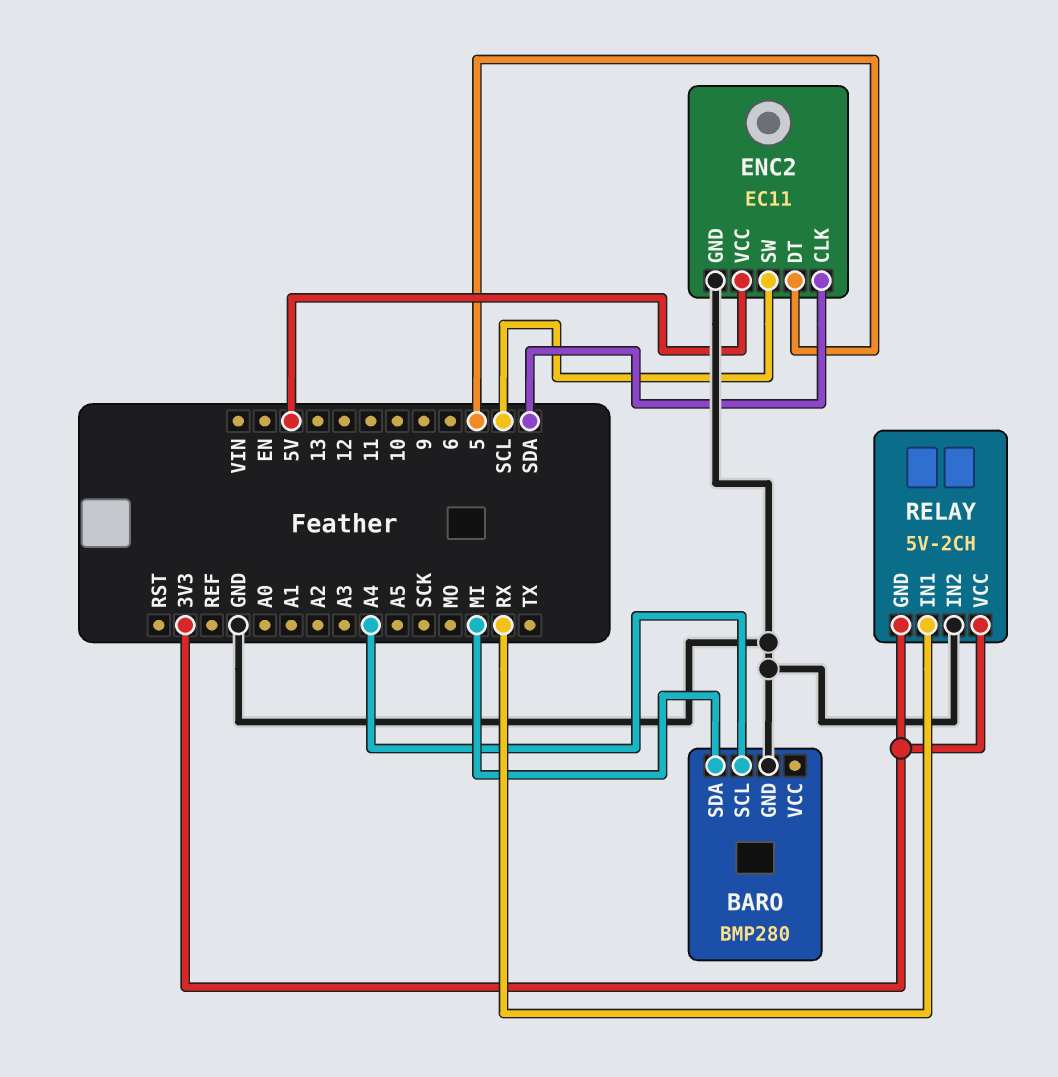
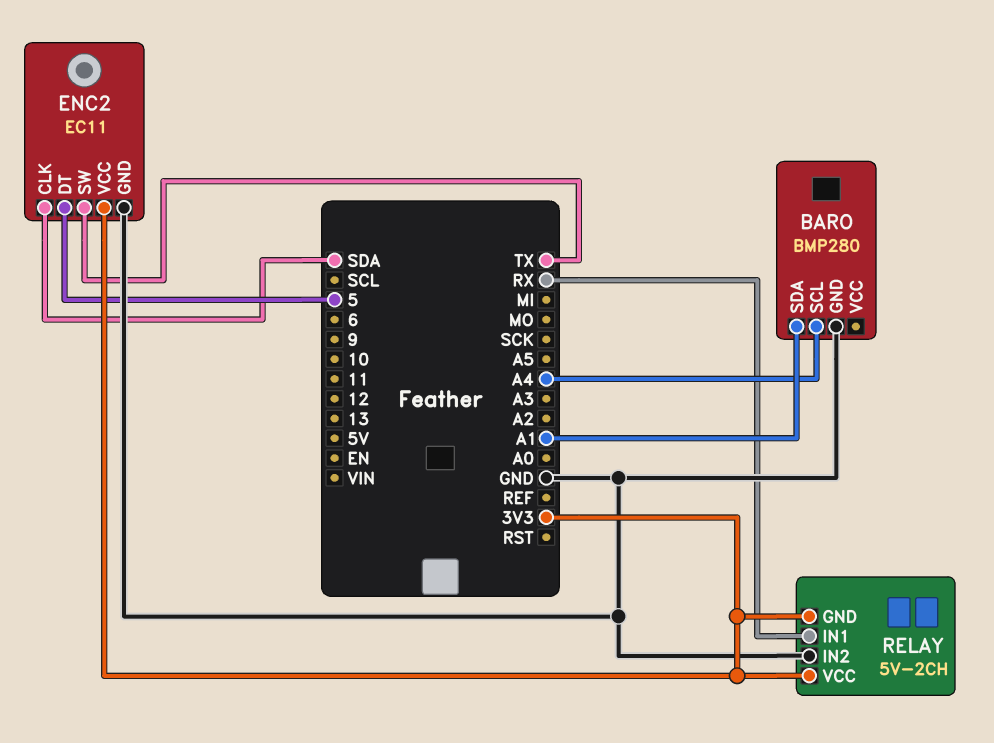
BARO pin SDA: MI -> A1
ENC2 pin SW: SCL -> TX
ENC2 pin VCC: 5V -> 3V3

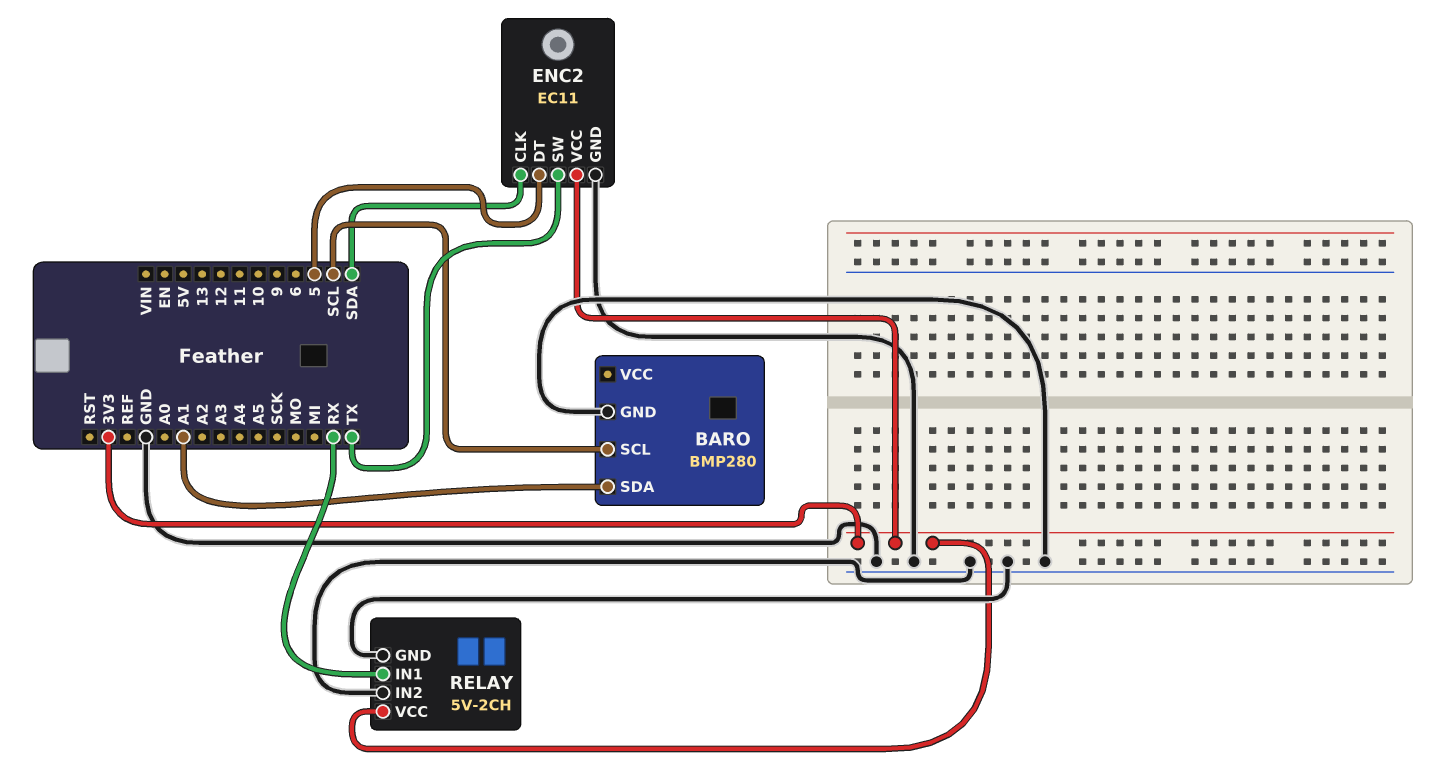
BARO pin SCL: A4 -> SCL
RELAY pin GND: 3V3 -> GND

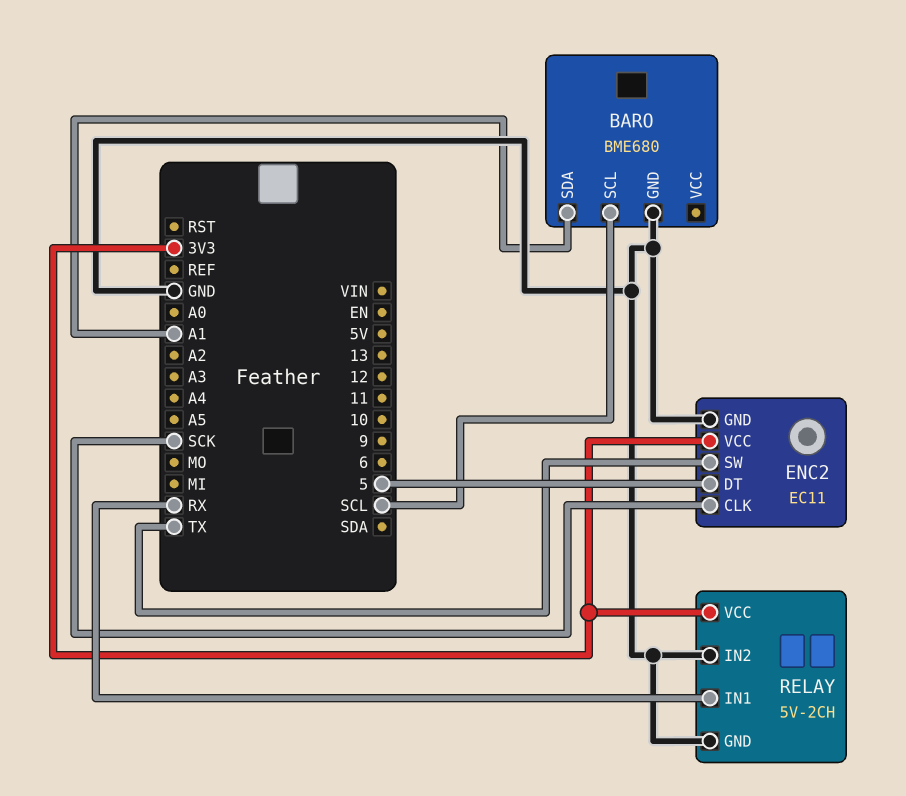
BARO: BMP280 -> BME680
ENC2 pin CLK: SDA -> SCK

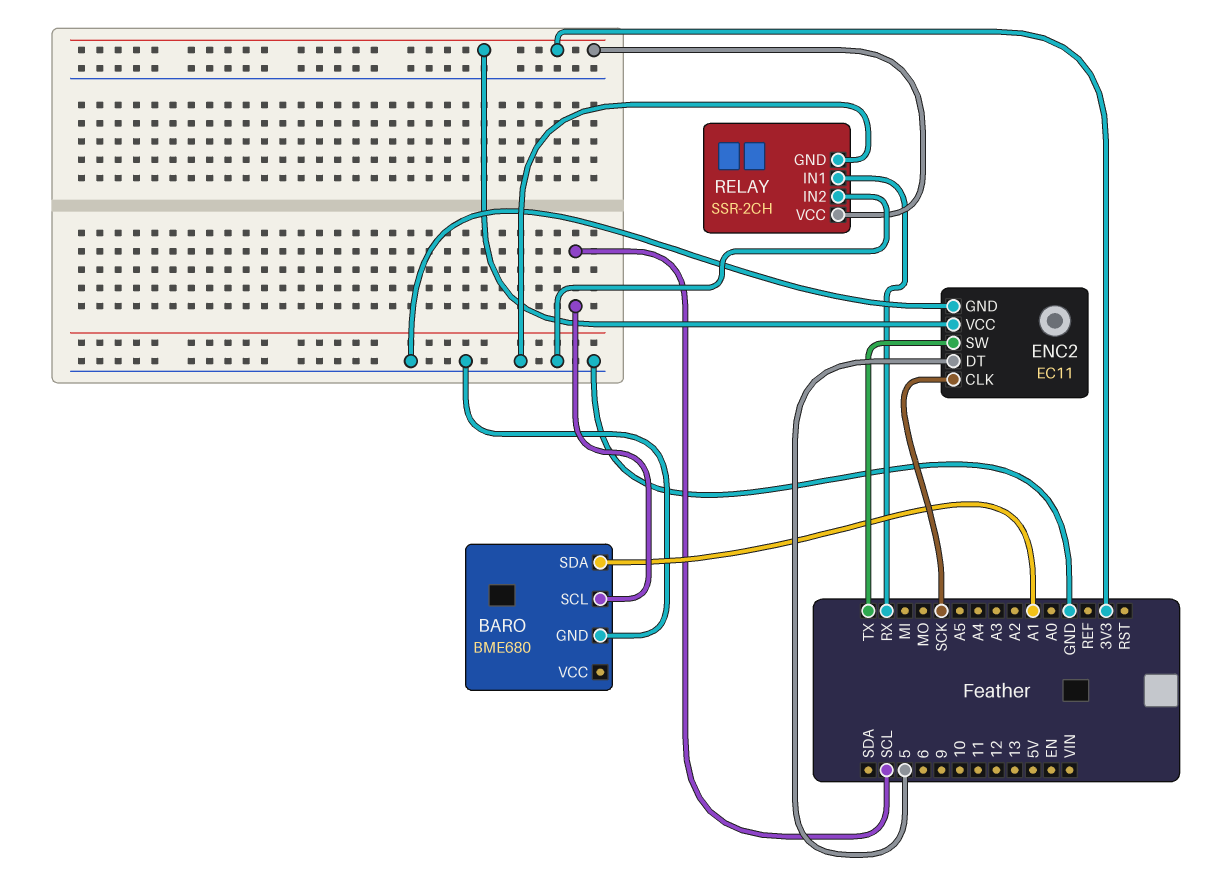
RELAY: 5V-2CH -> SSR-2CH

